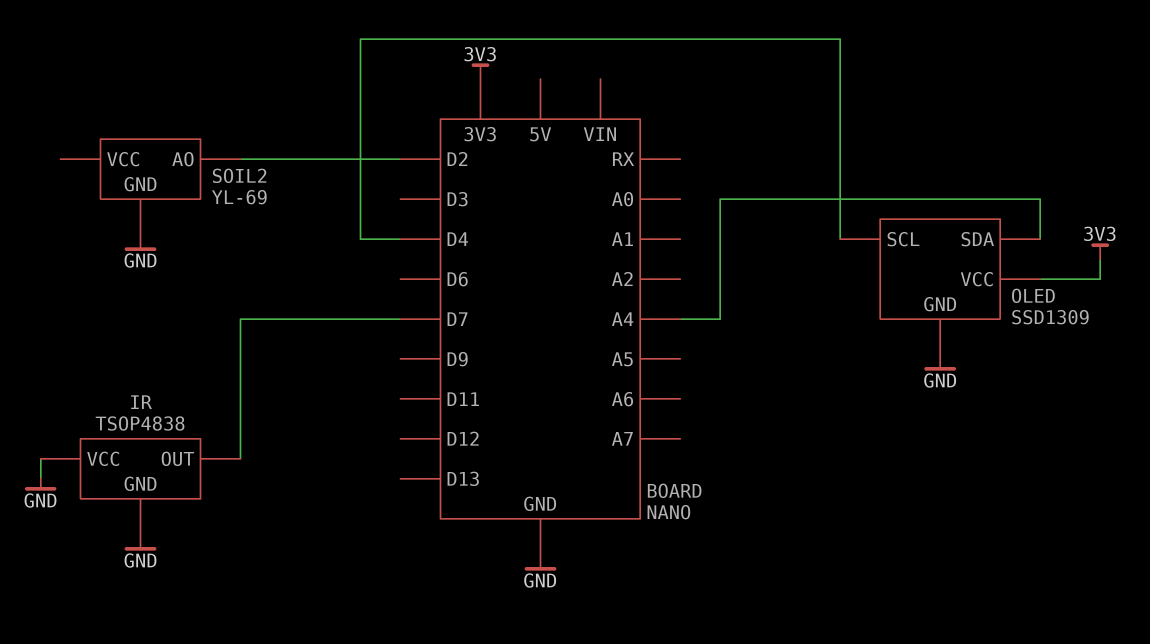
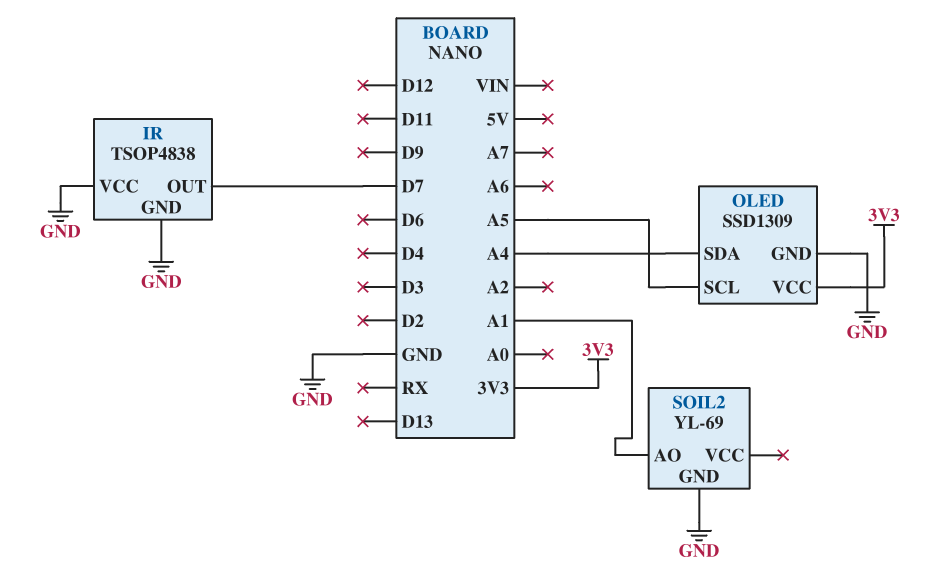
OLED pin SCL: D4 -> A5
SOIL2 pin AO: D2 -> A1

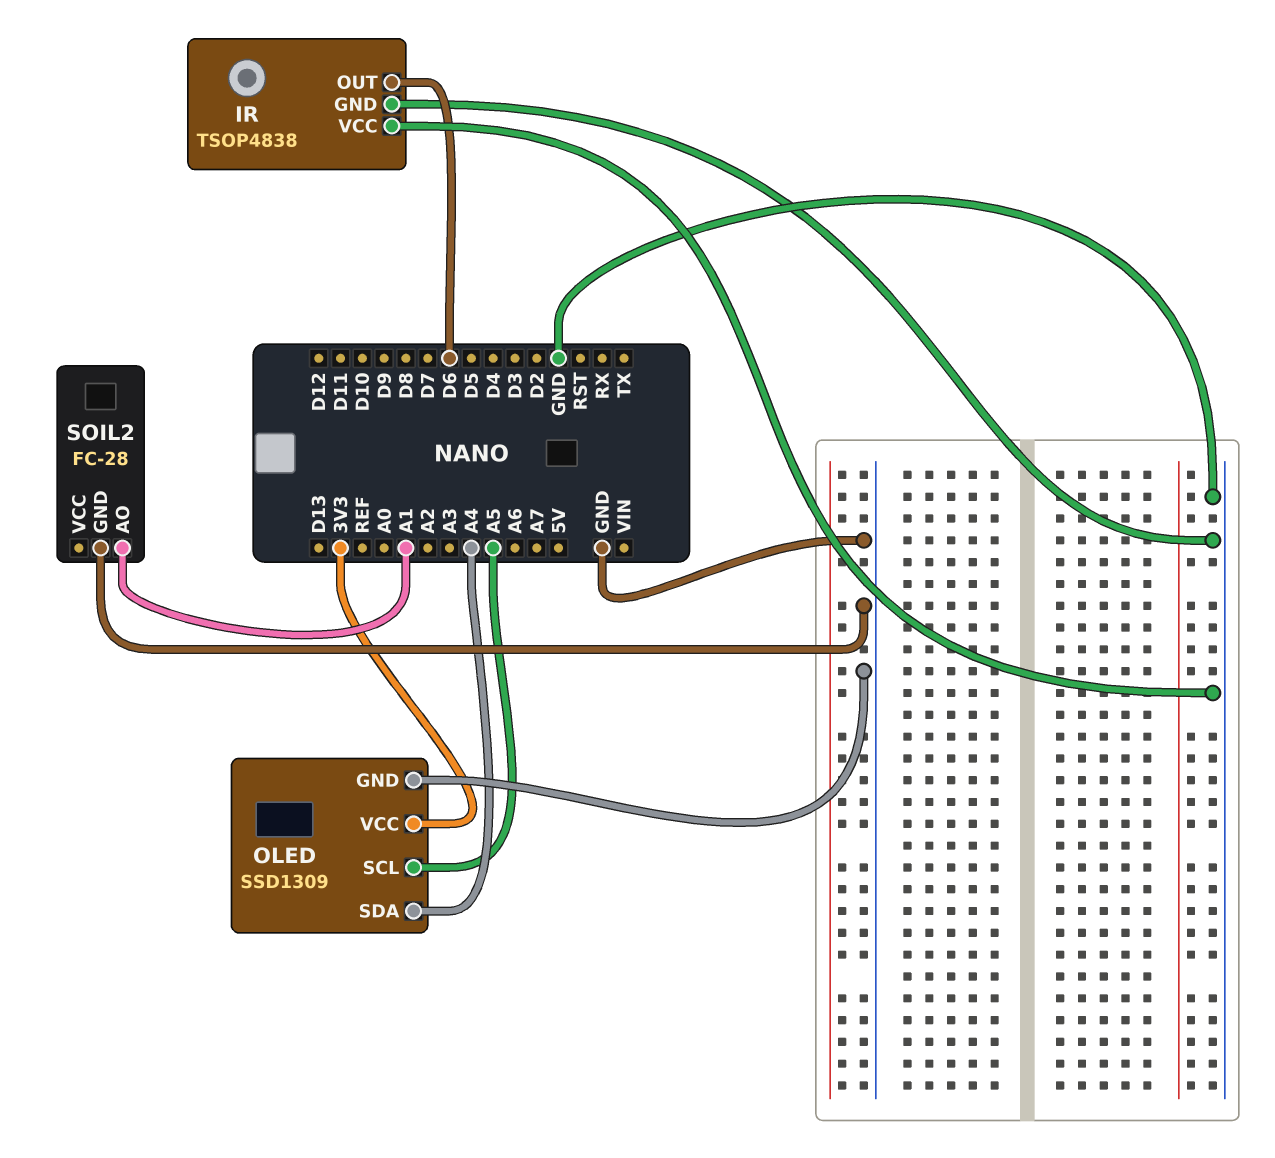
IR pin OUT: D7 -> D6
SOIL2: YL-69 -> FC-28

